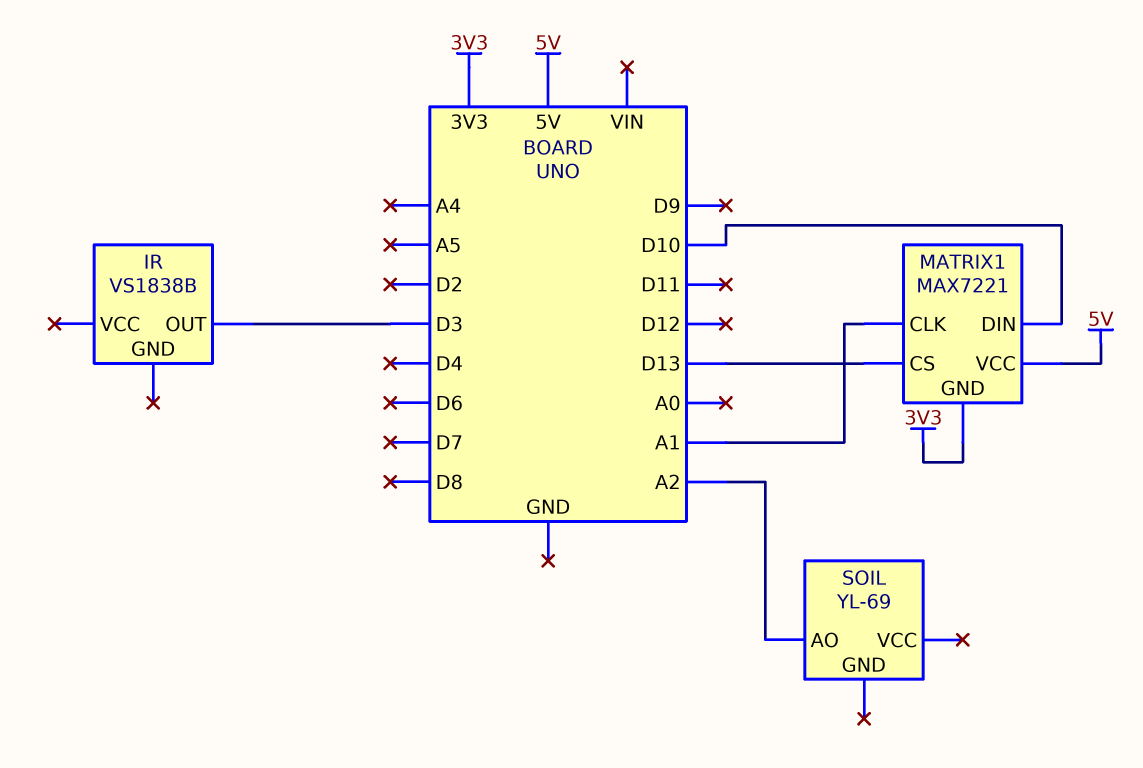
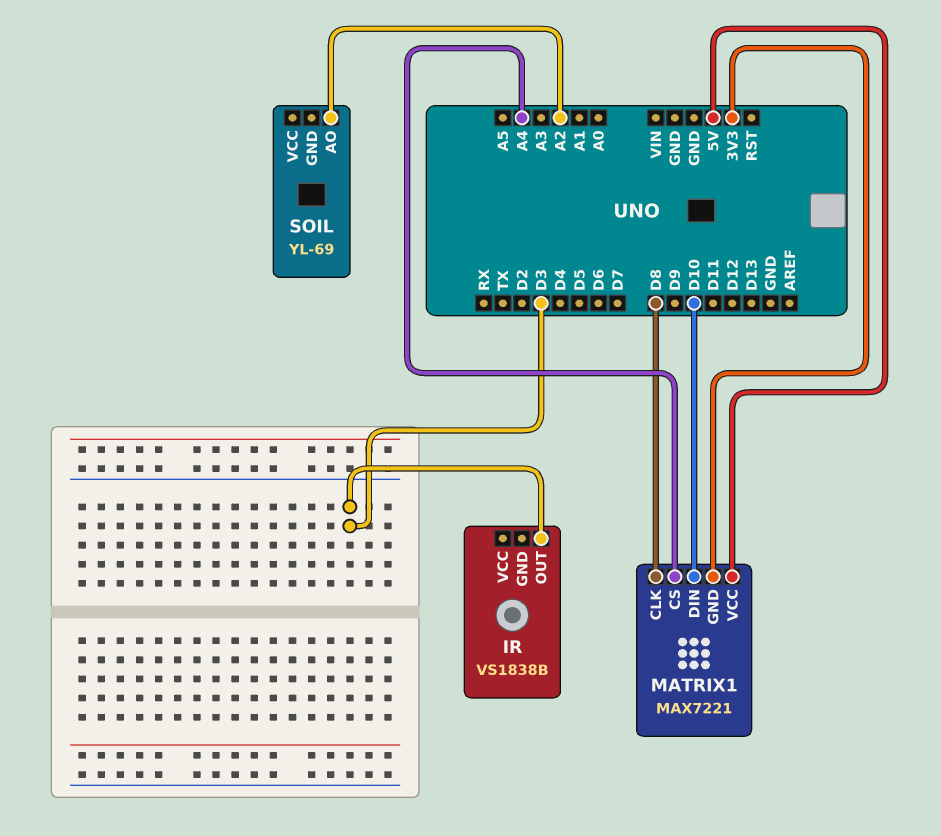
MATRIX1 pin CLK: A1 -> D8
MATRIX1 pin CS: D13 -> A4

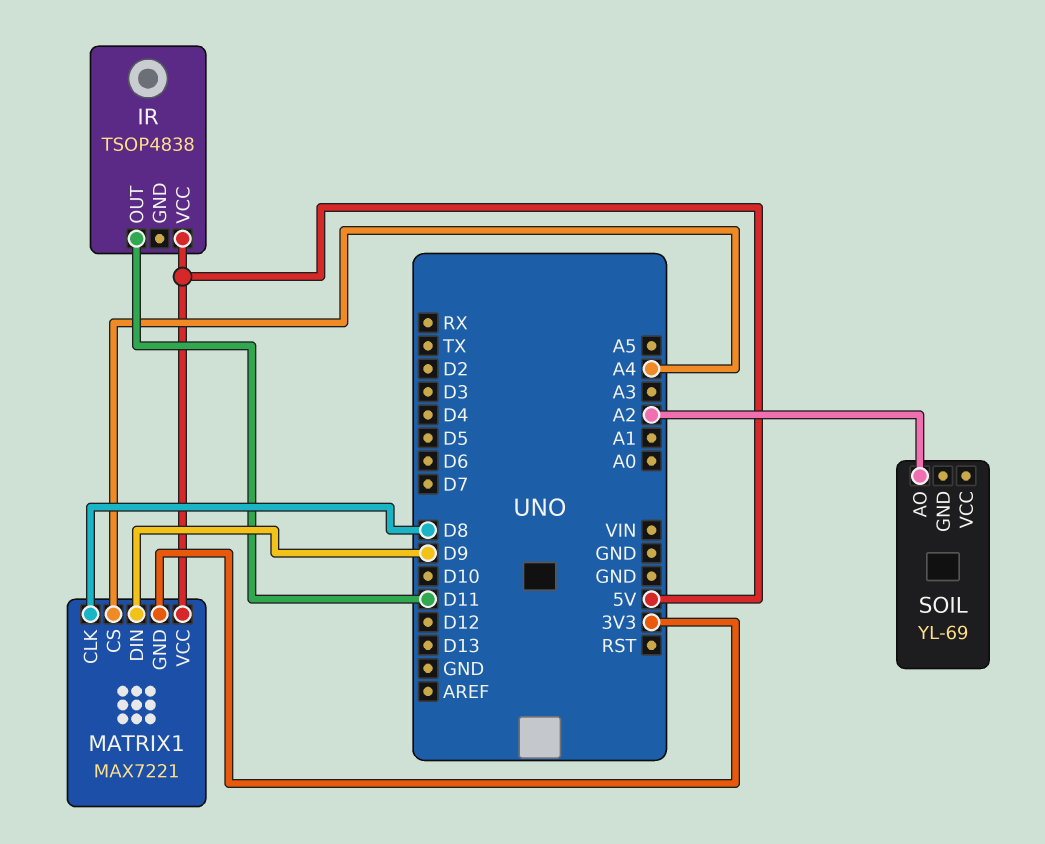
IR: VS1838B -> TSOP4838
IR pin OUT: D3 -> D11
IR pin VCC: none -> 5V
MATRIX1 pin DIN: D10 -> D9

